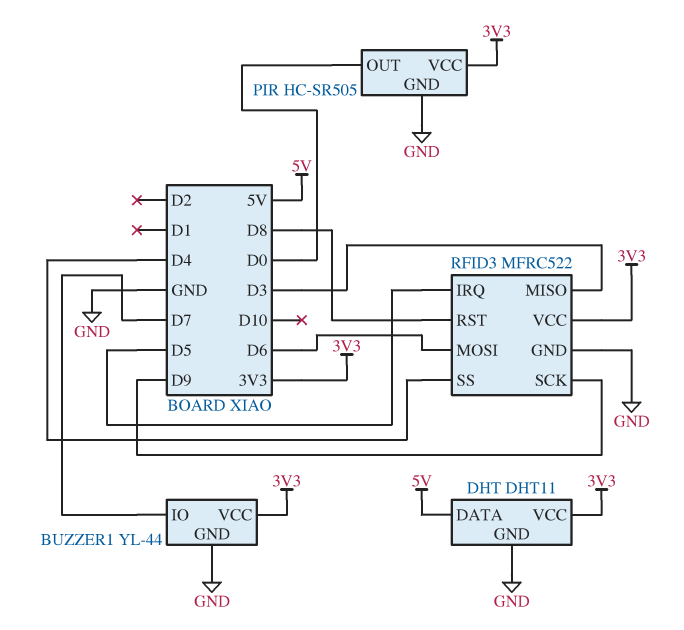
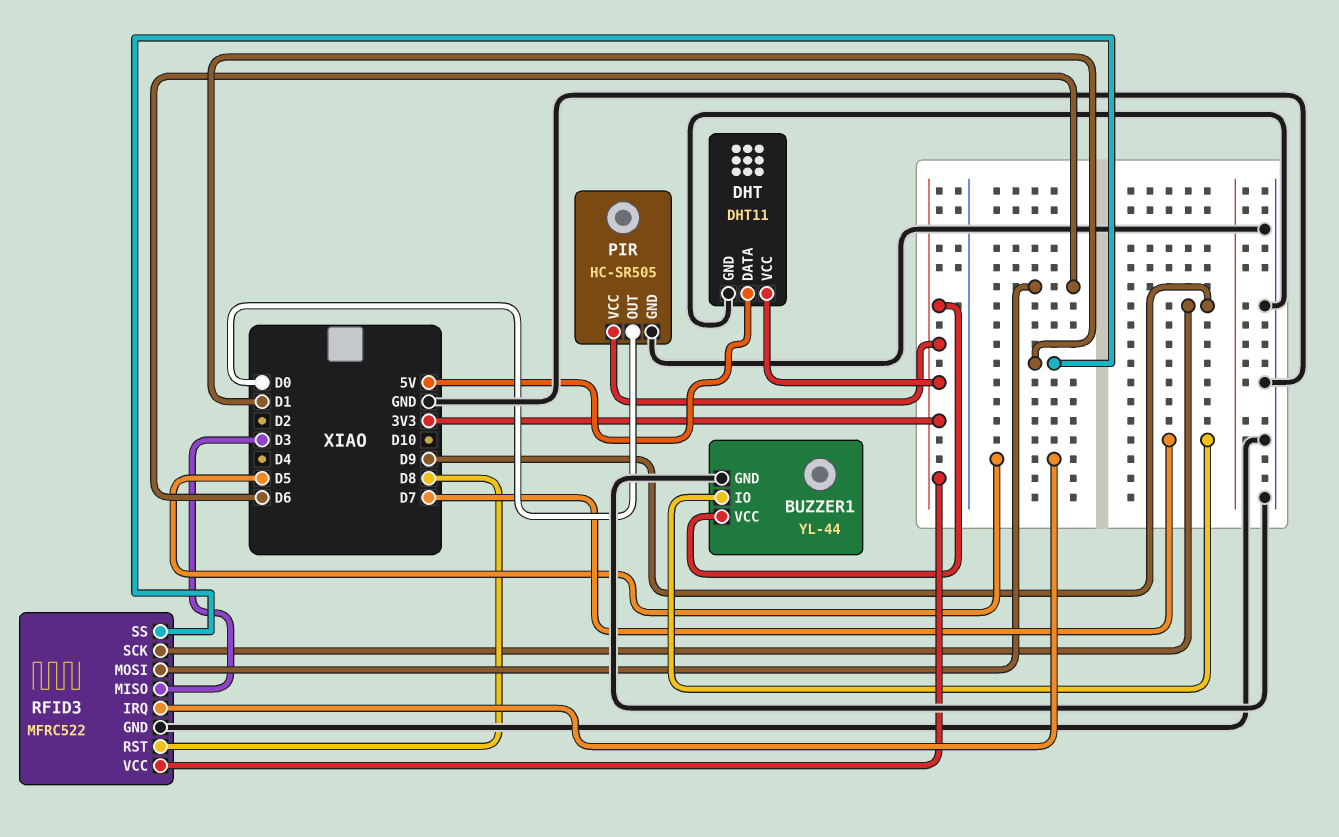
RFID3 pin SS: D4 -> D1

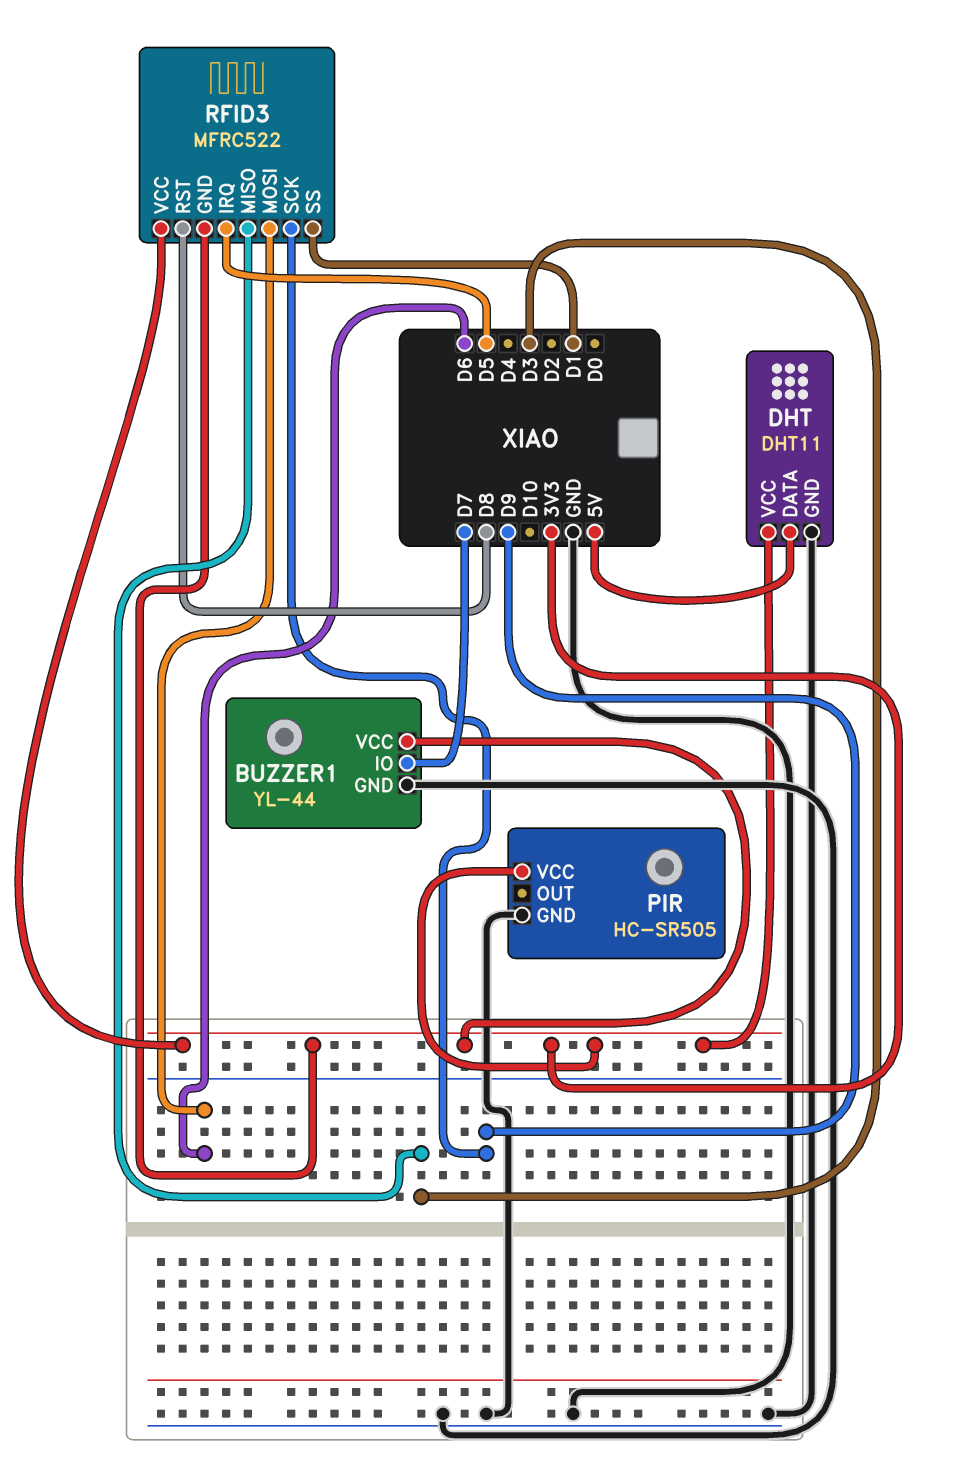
PIR pin OUT: D0 -> none
RFID3 pin GND: GND -> 3V3

